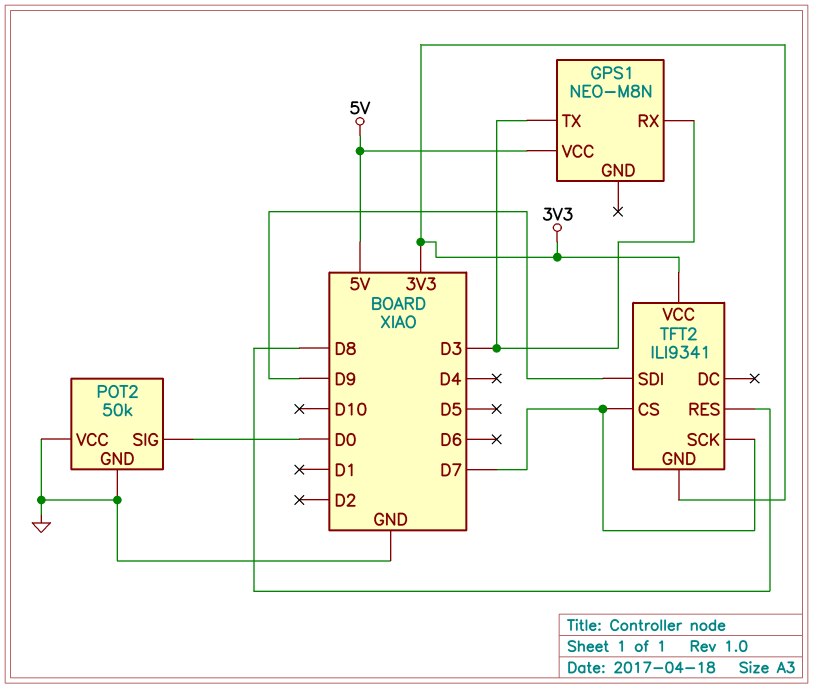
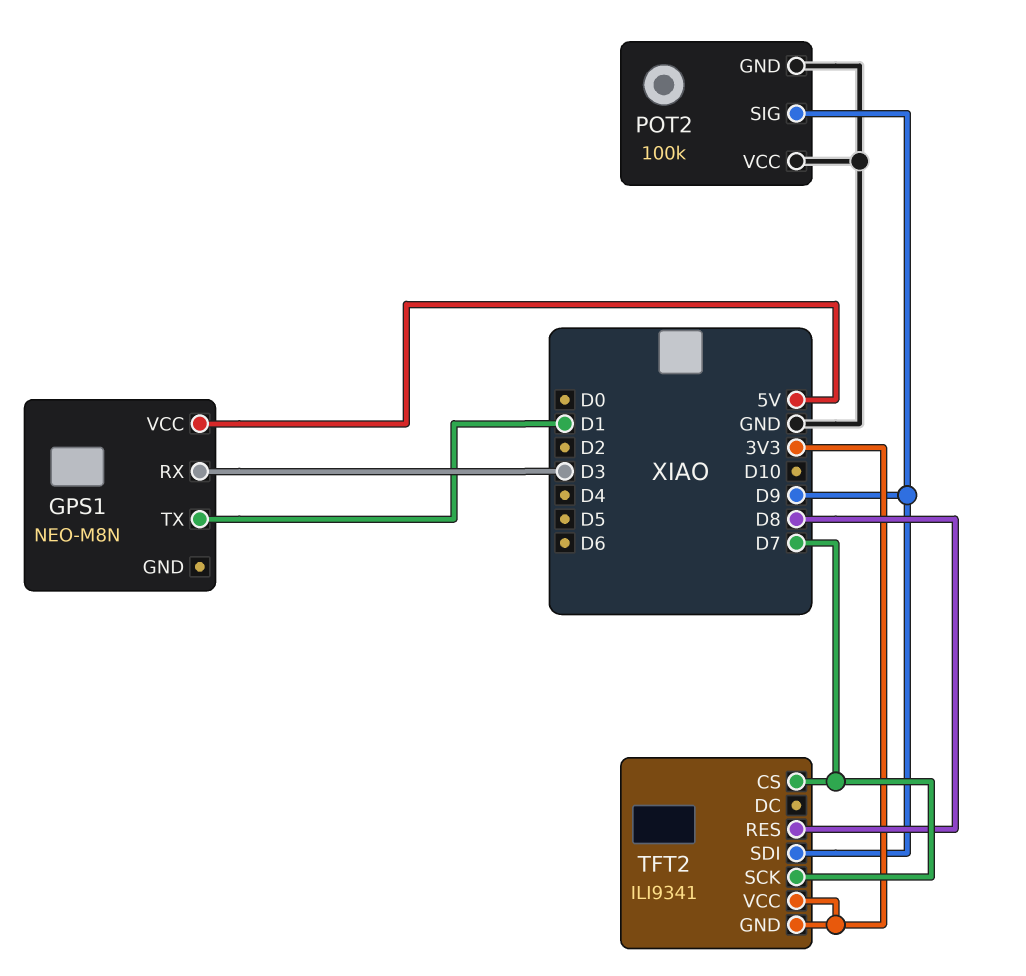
GPS1 pin TX: D3 -> D1
POT2: 50k -> 100k
POT2 pin SIG: D0 -> D9

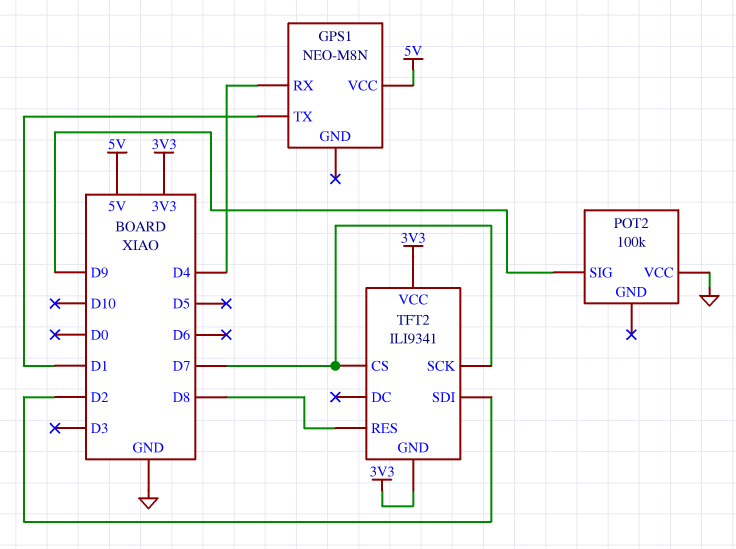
GPS1 pin RX: D3 -> D4
POT2 pin GND: GND -> none
TFT2 pin SDI: D9 -> D2

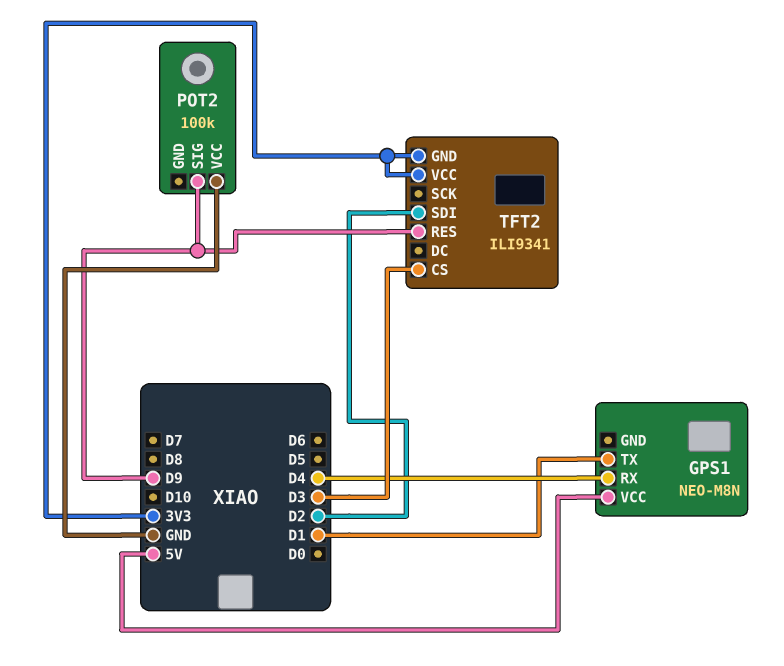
TFT2 pin CS: D7 -> D3
TFT2 pin RES: D8 -> D9
TFT2 pin SCK: D7 -> none

